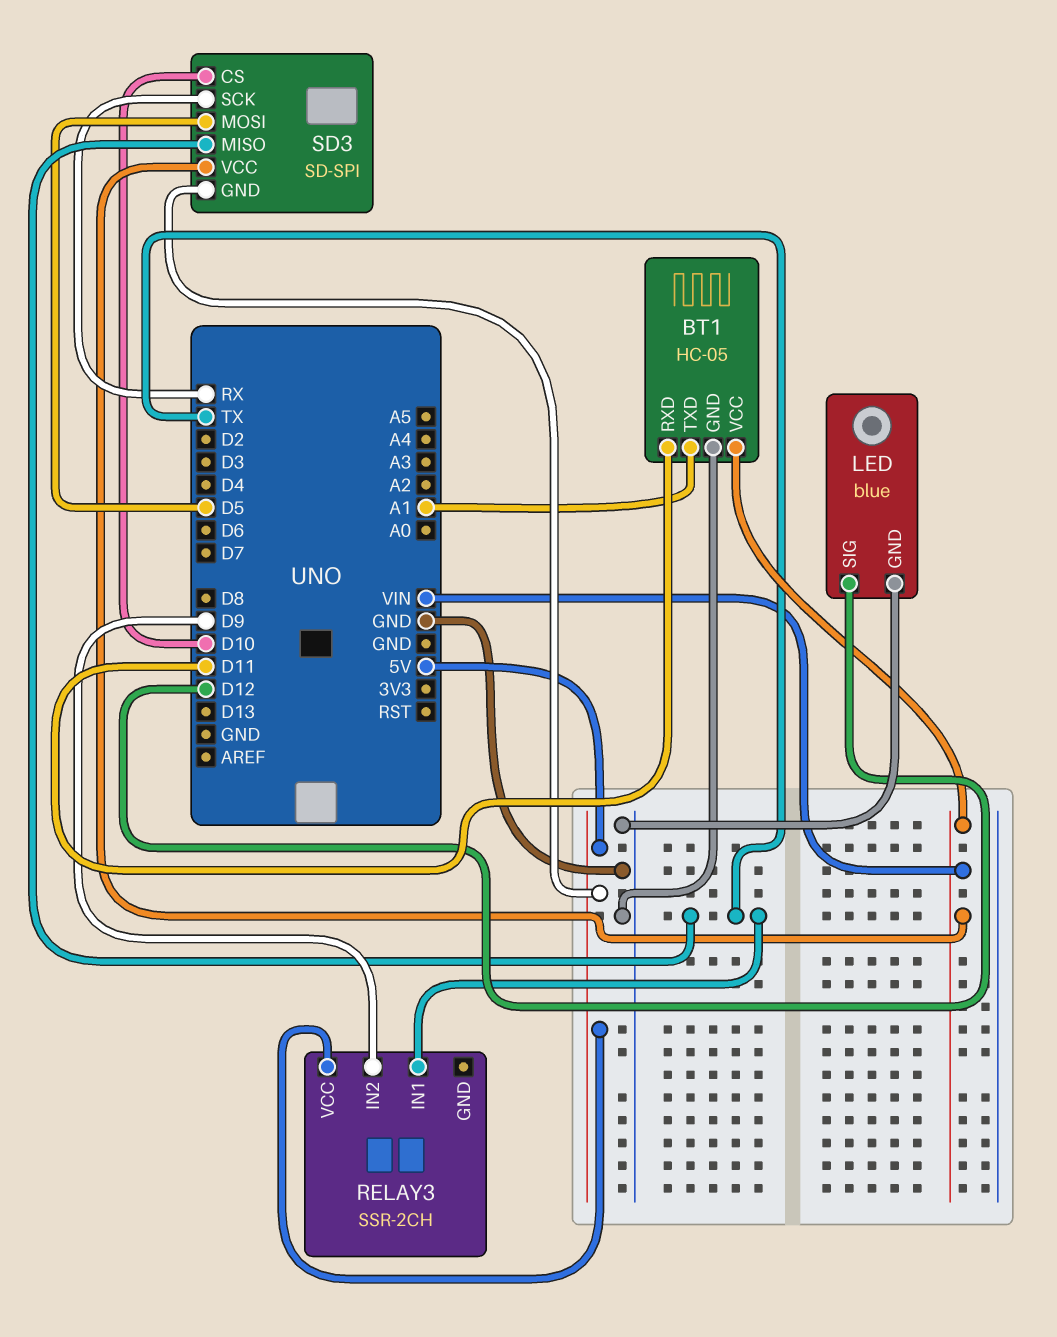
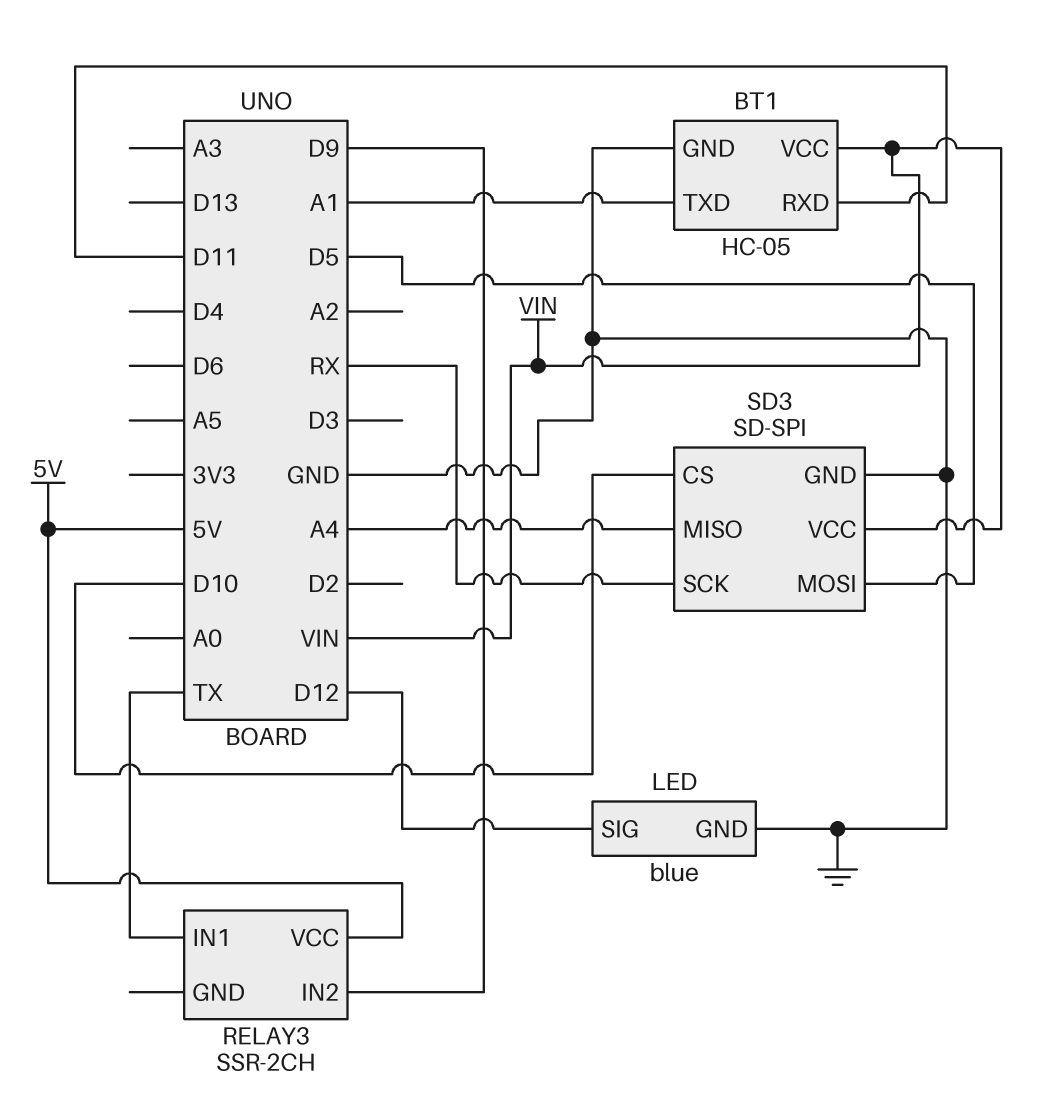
SD3 pin GND: 5V -> GND
SD3 pin MISO: TX -> A4

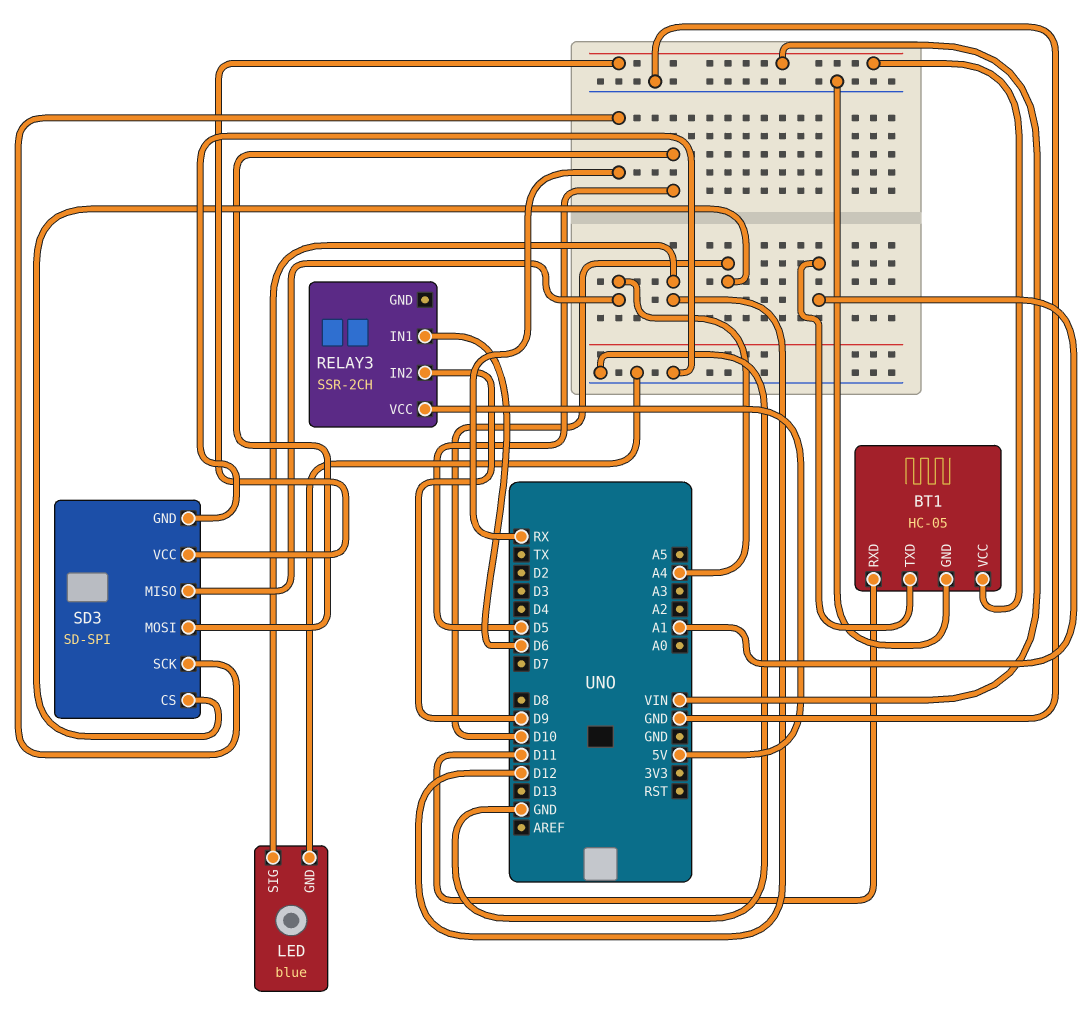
RELAY3 pin IN1: TX -> D6

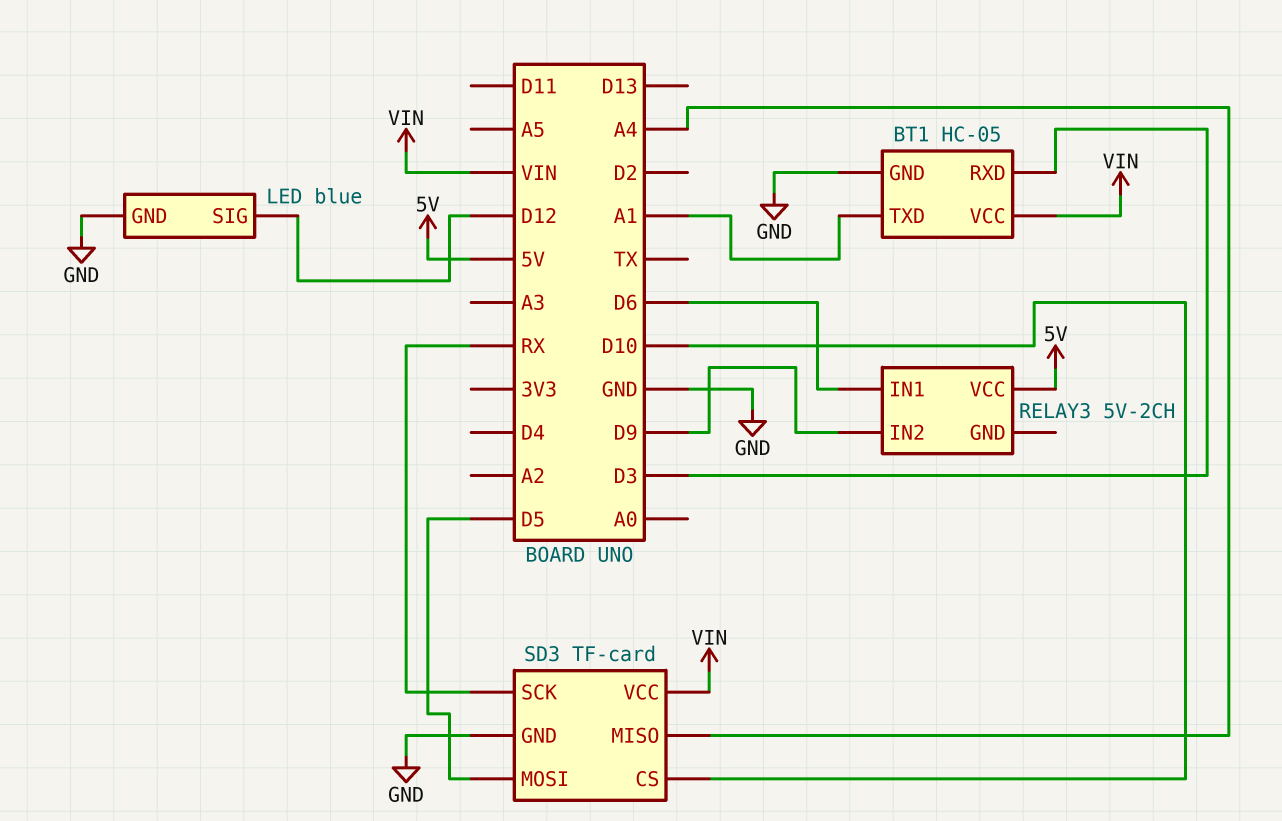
BT1 pin RXD: D11 -> D3
RELAY3: SSR-2CH -> 5V-2CH
SD3: SD-SPI -> TF-card

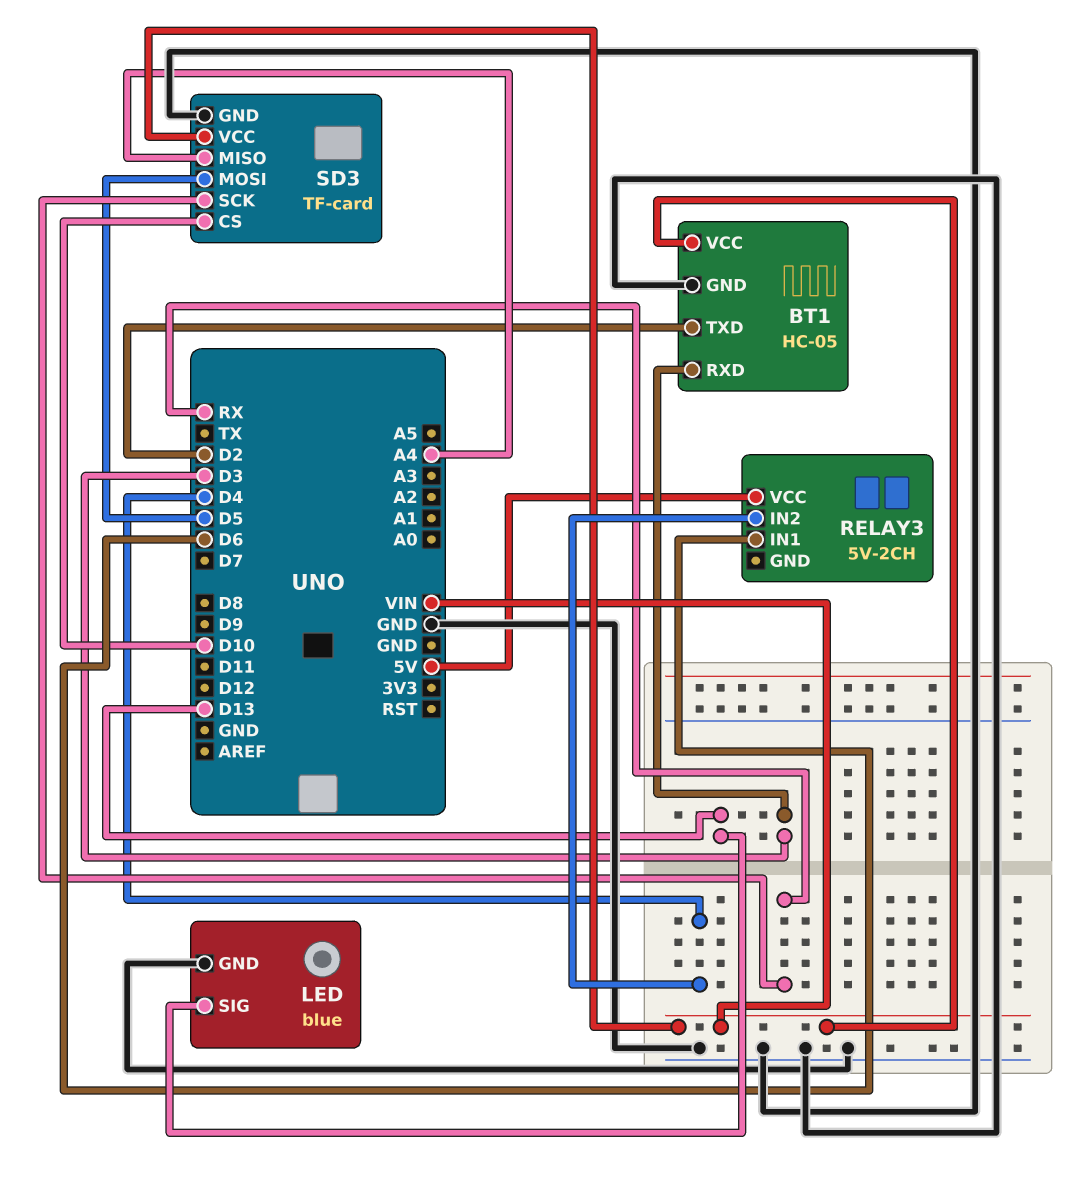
BT1 pin TXD: A1 -> D2
LED pin SIG: D12 -> D13
RELAY3 pin IN2: D9 -> D4

